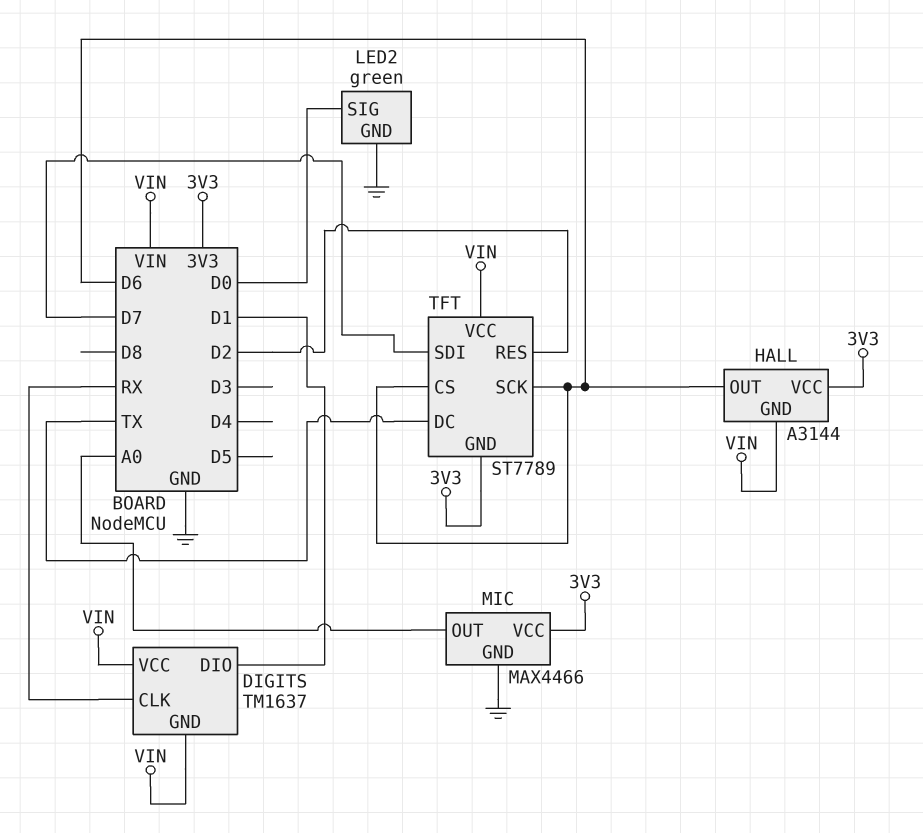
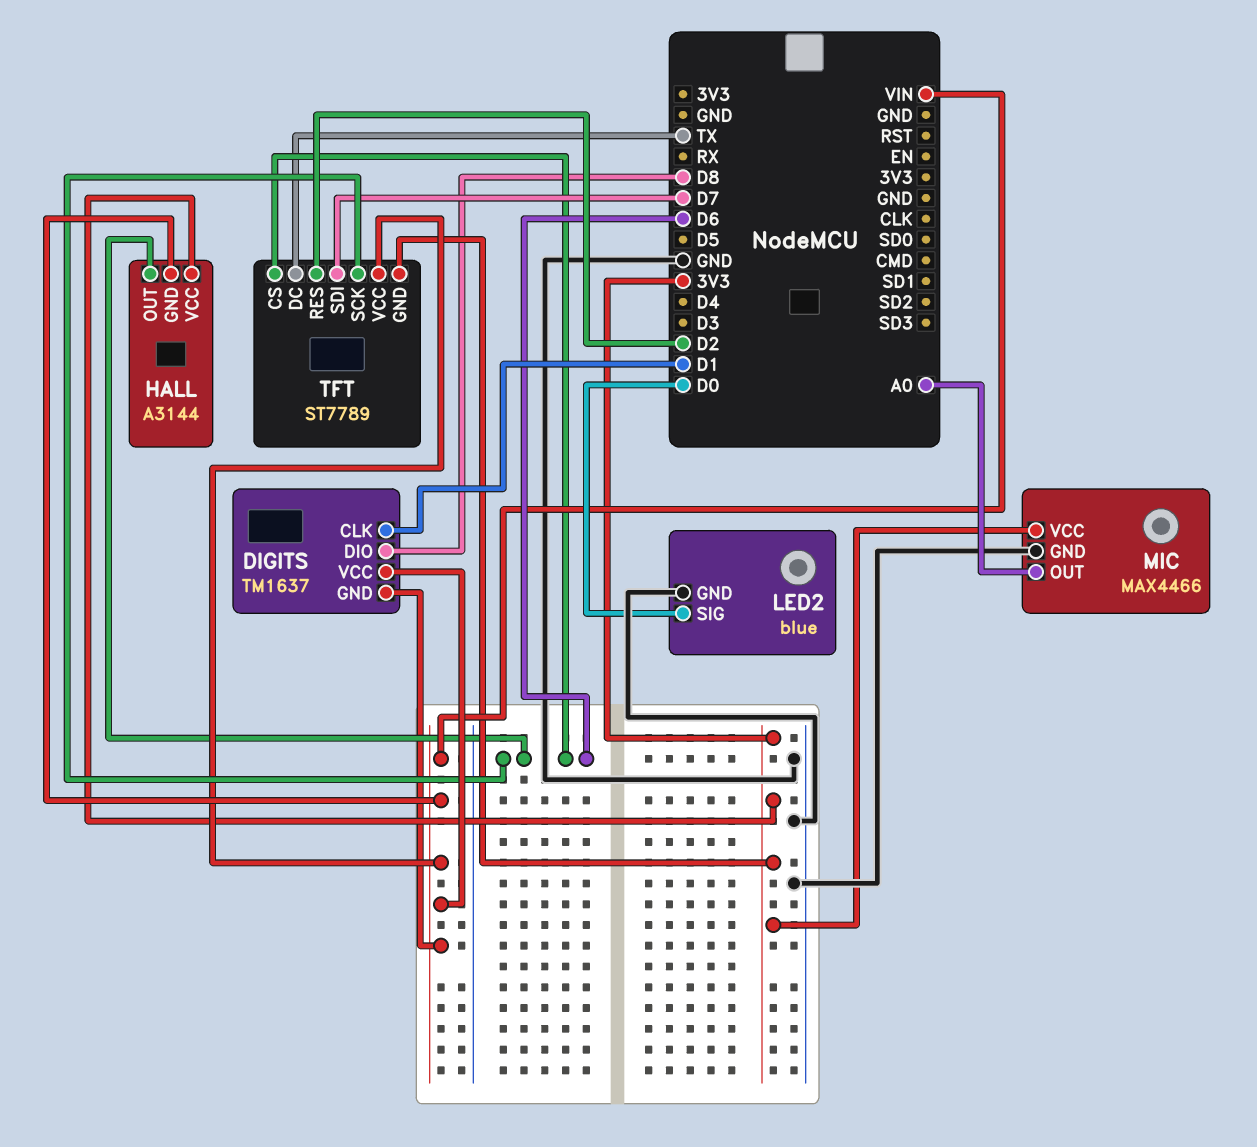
DIGITS pin CLK: RX -> D1
DIGITS pin DIO: D1 -> D8
LED2: green -> blue

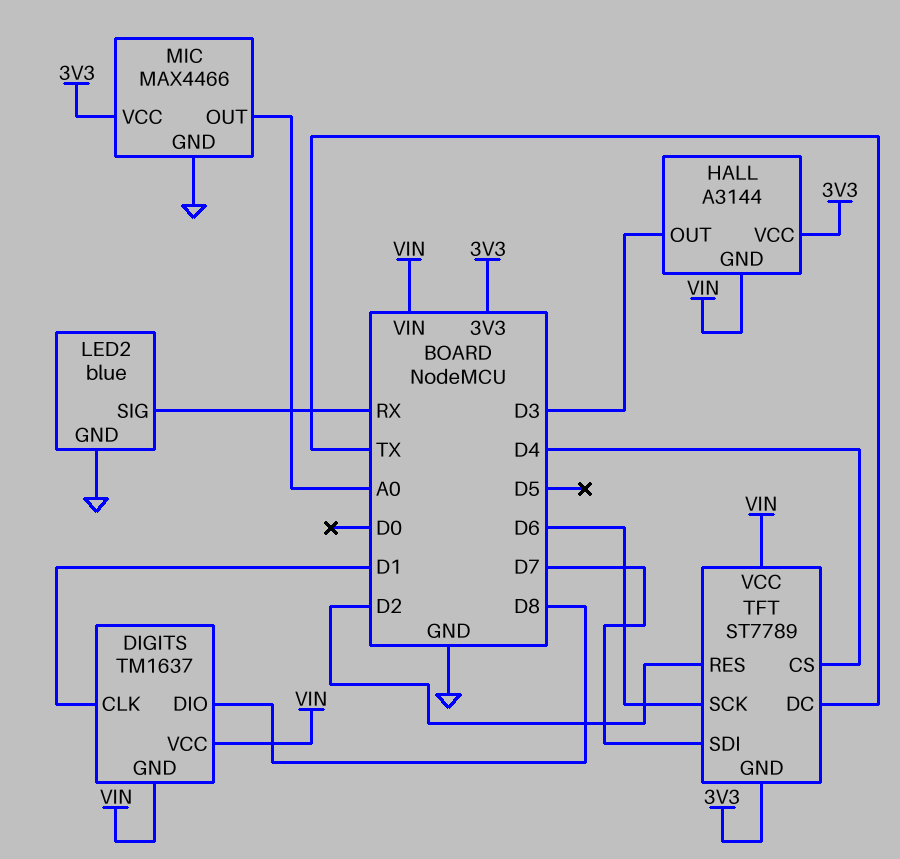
HALL pin OUT: D6 -> D3
LED2 pin SIG: D0 -> RX
TFT pin CS: D6 -> D4

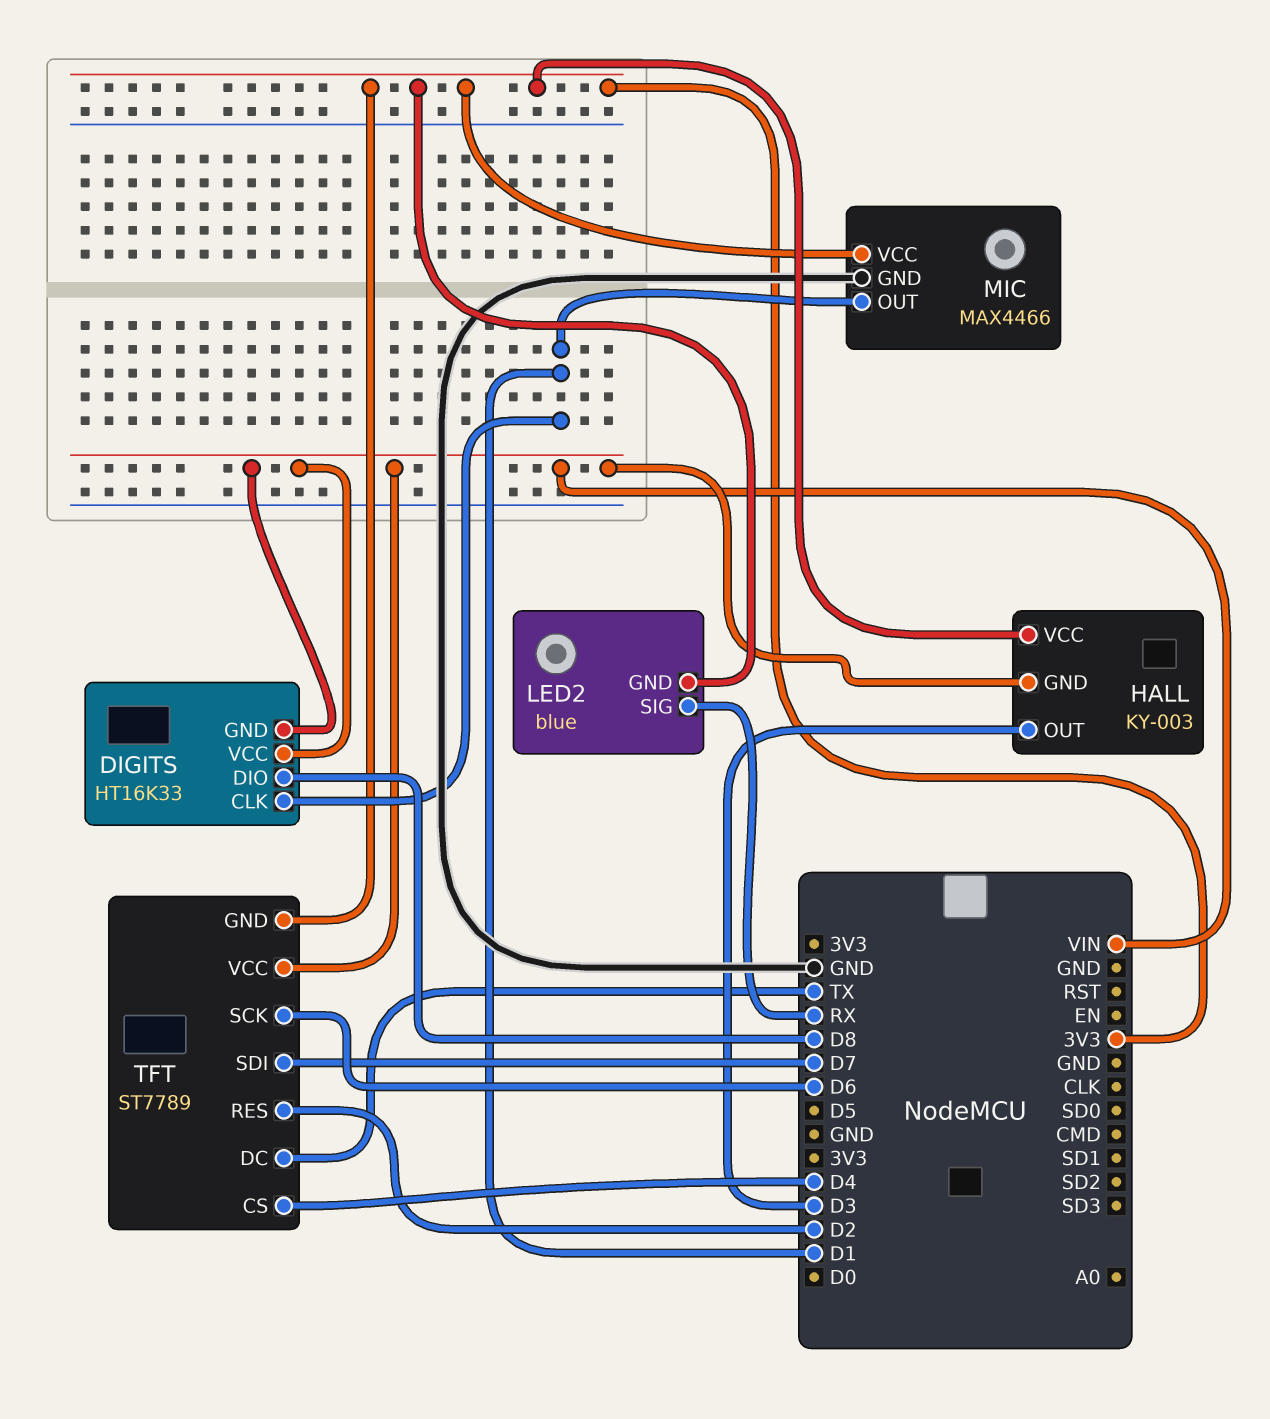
DIGITS: TM1637 -> HT16K33
HALL: A3144 -> KY-003
LED2 pin GND: GND -> 3V3
MIC pin OUT: A0 -> D1

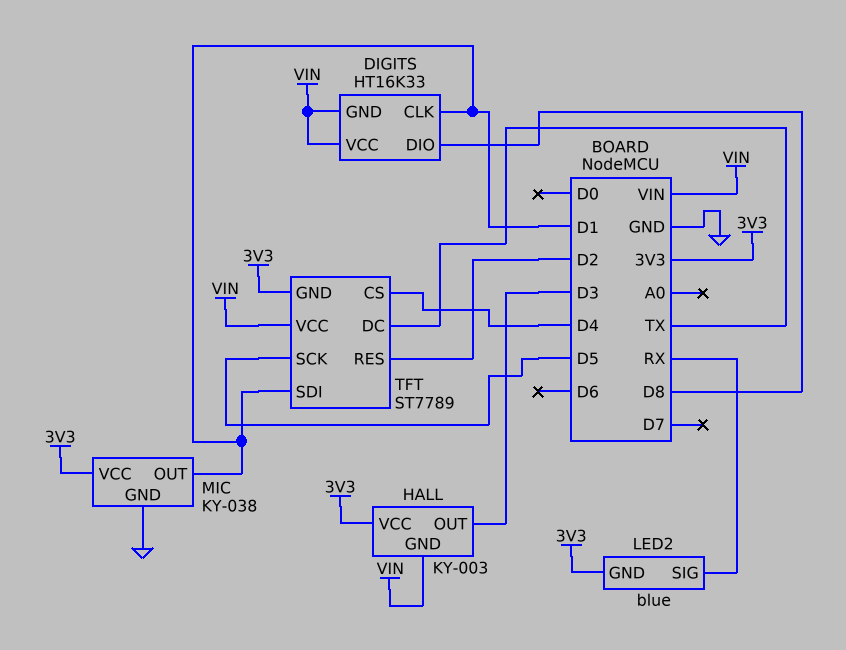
MIC: MAX4466 -> KY-038
TFT pin SCK: D6 -> D5
TFT pin SDI: D7 -> D1

